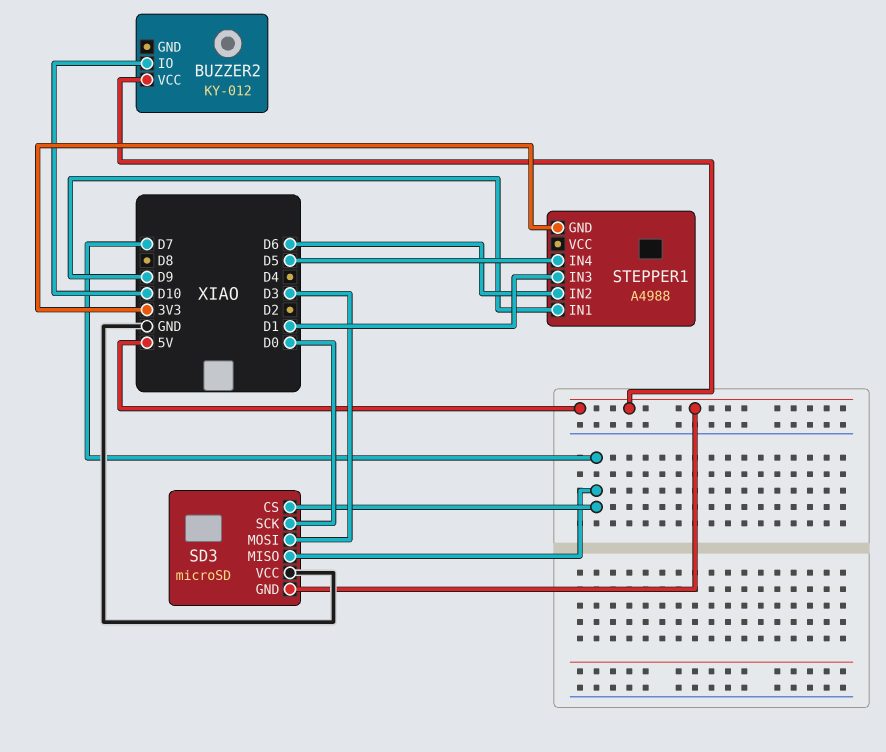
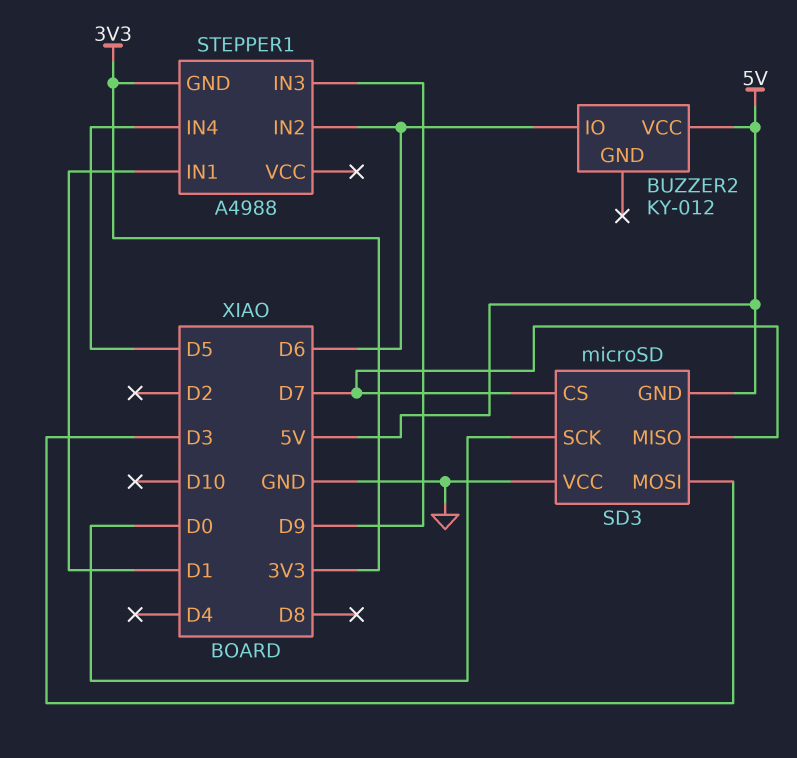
BUZZER2 pin IO: D10 -> D6
STEPPER1 pin IN1: D9 -> D1
STEPPER1 pin IN3: D1 -> D9

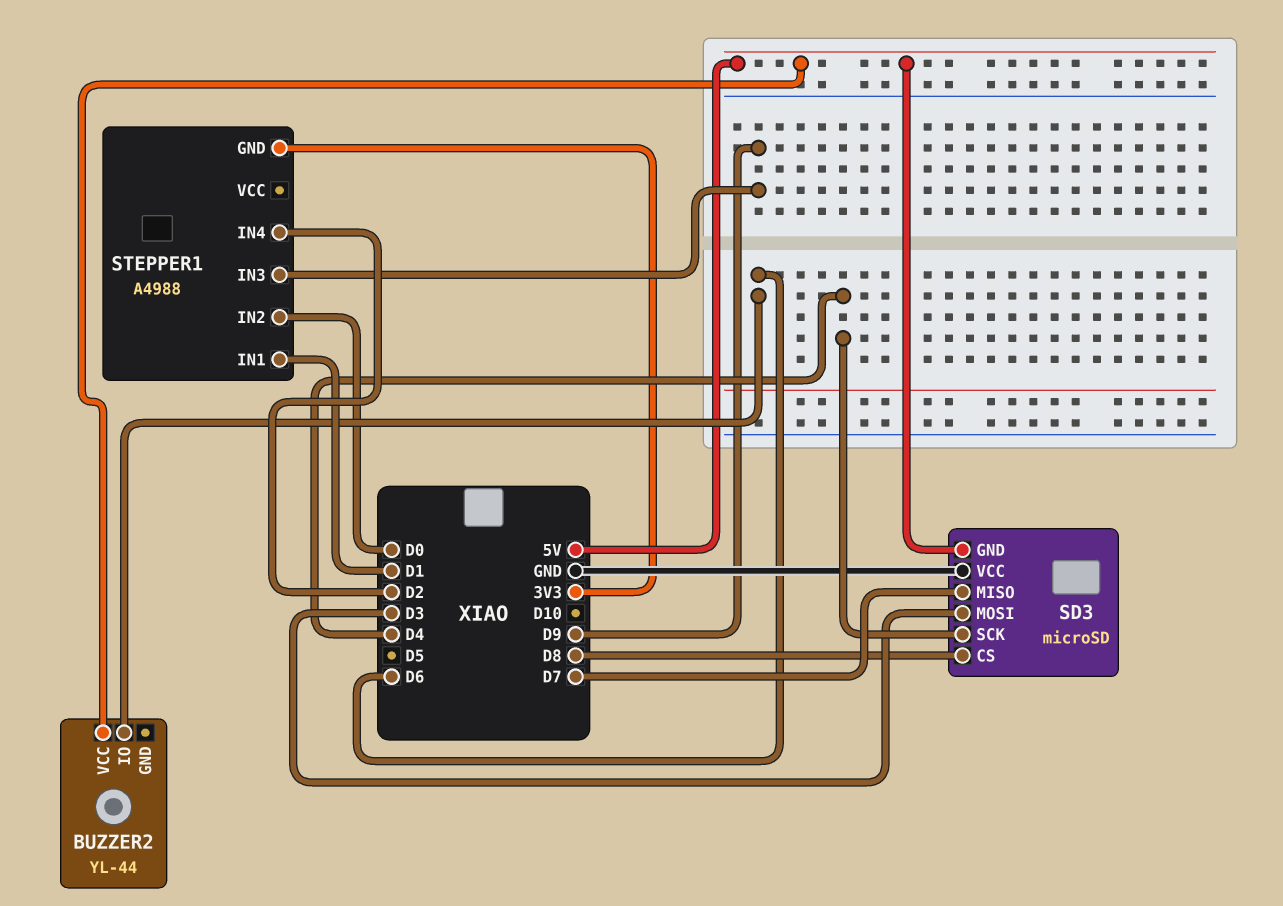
BUZZER2: KY-012 -> YL-44
SD3 pin CS: D7 -> D8
SD3 pin SCK: D0 -> D4
STEPPER1 pin IN2: D6 -> D0
STEPPER1 pin IN4: D5 -> D2

